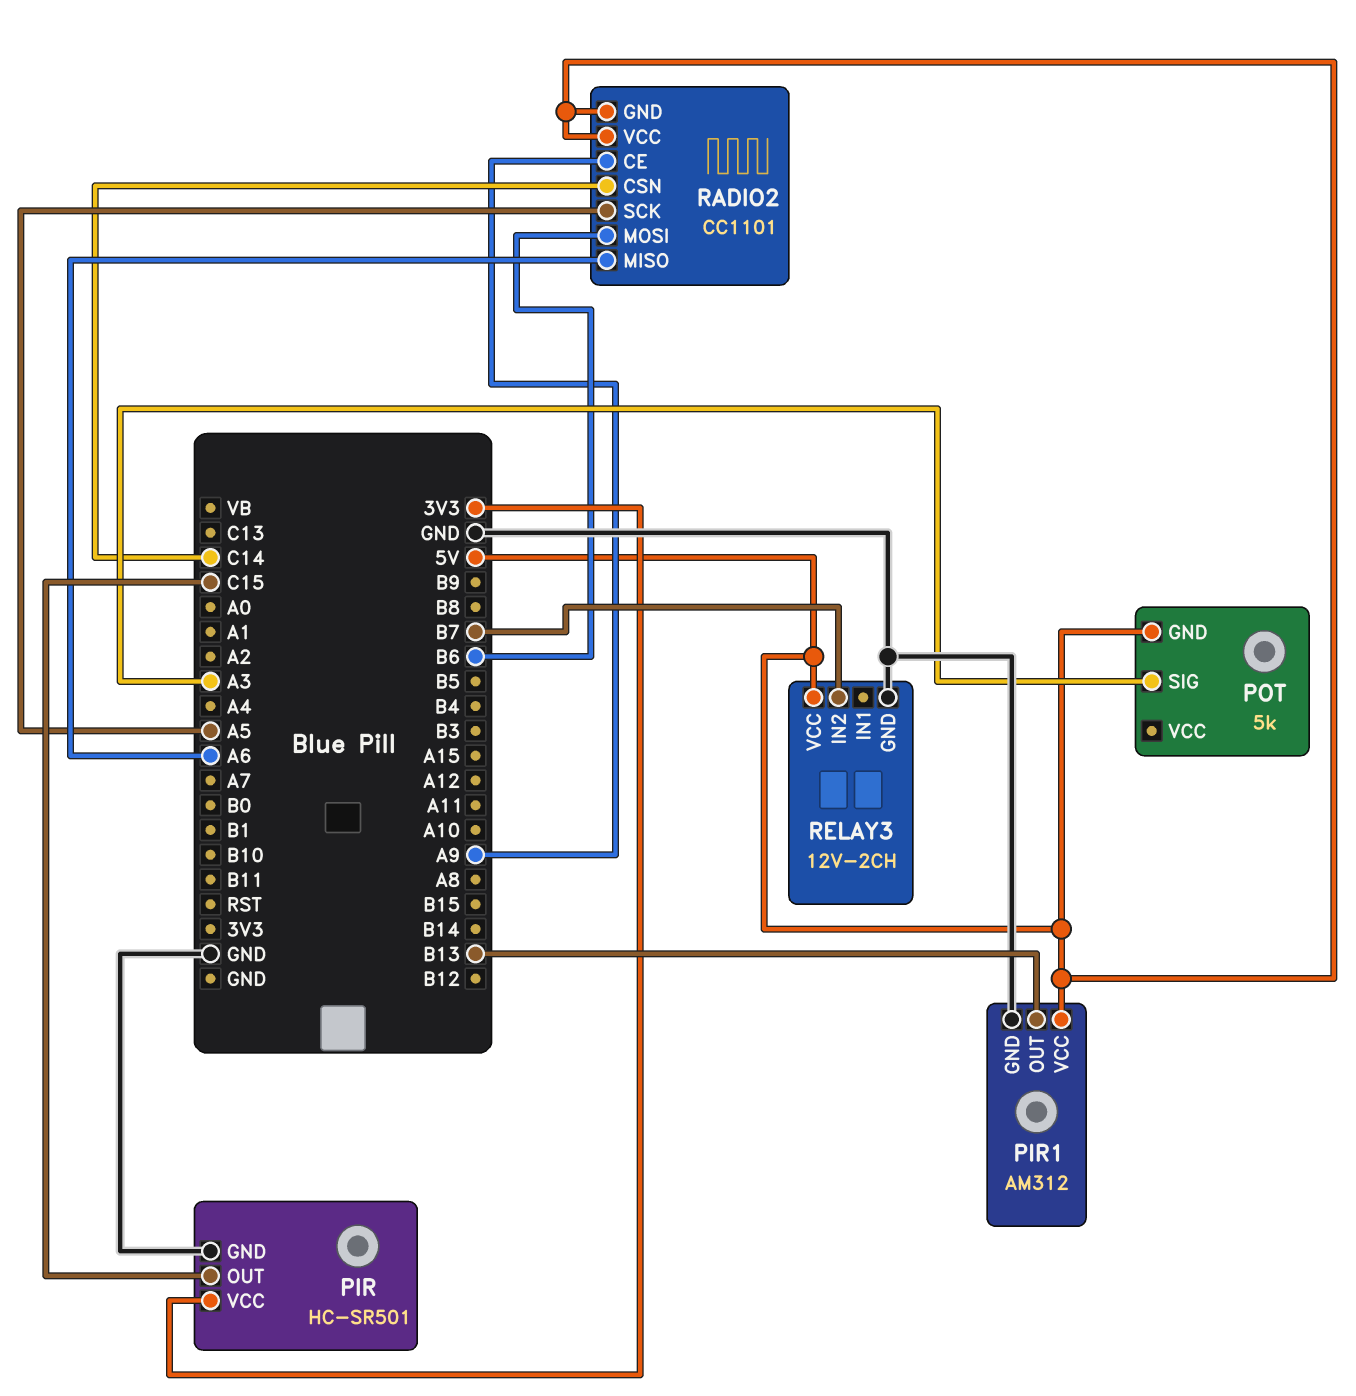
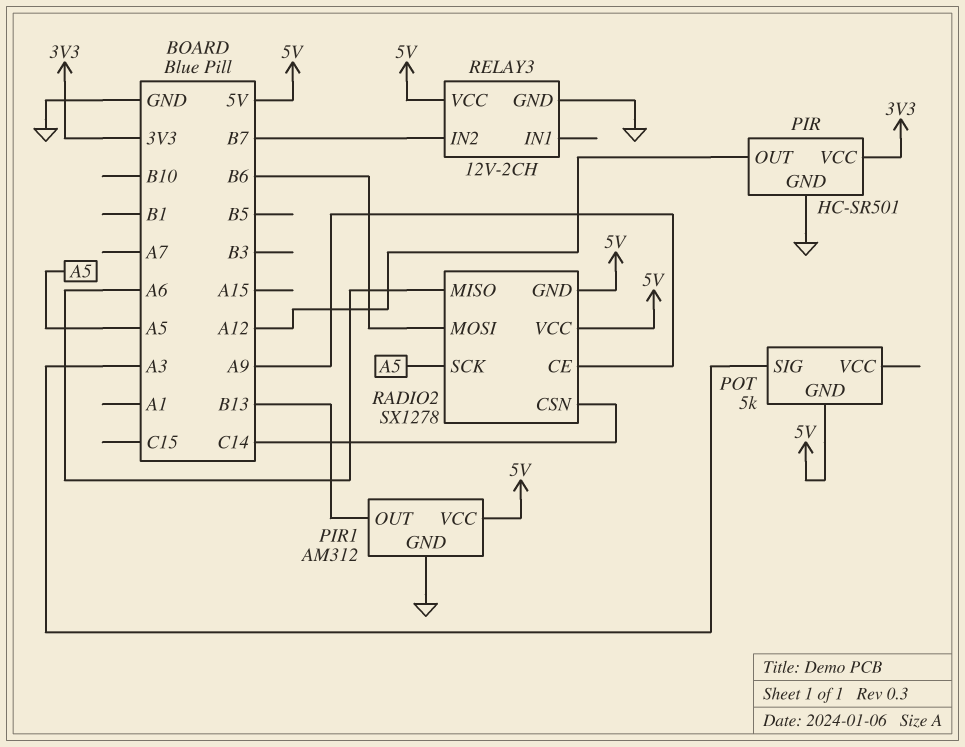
PIR pin OUT: C15 -> A12
RADIO2: CC1101 -> SX1278

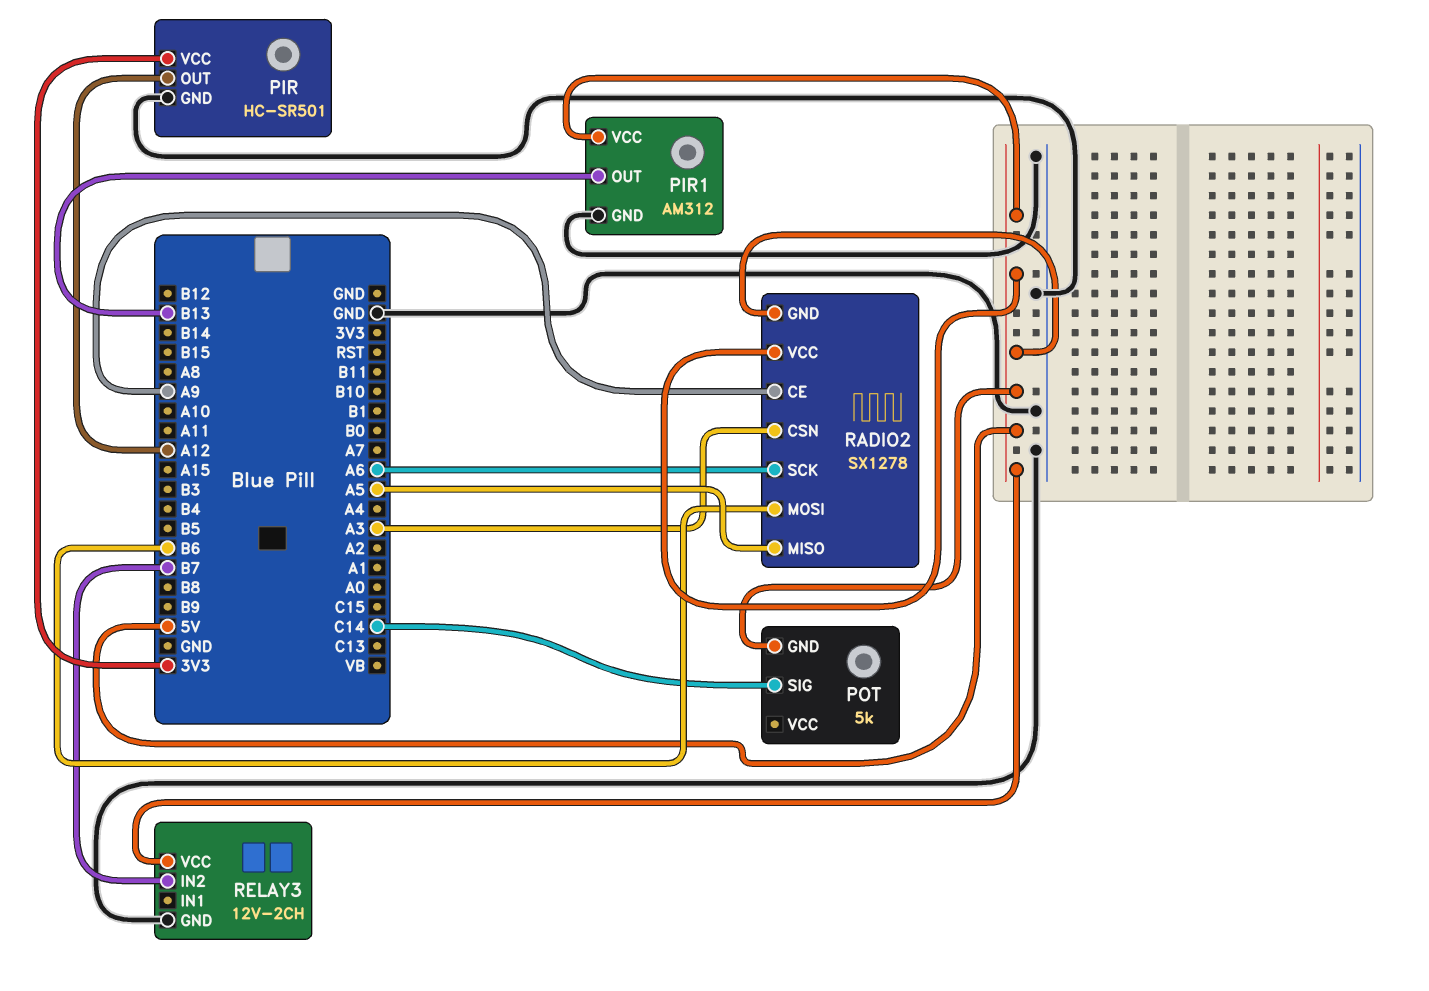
POT pin SIG: A3 -> C14
RADIO2 pin CSN: C14 -> A3
RADIO2 pin MISO: A6 -> A5
RADIO2 pin SCK: A5 -> A6

